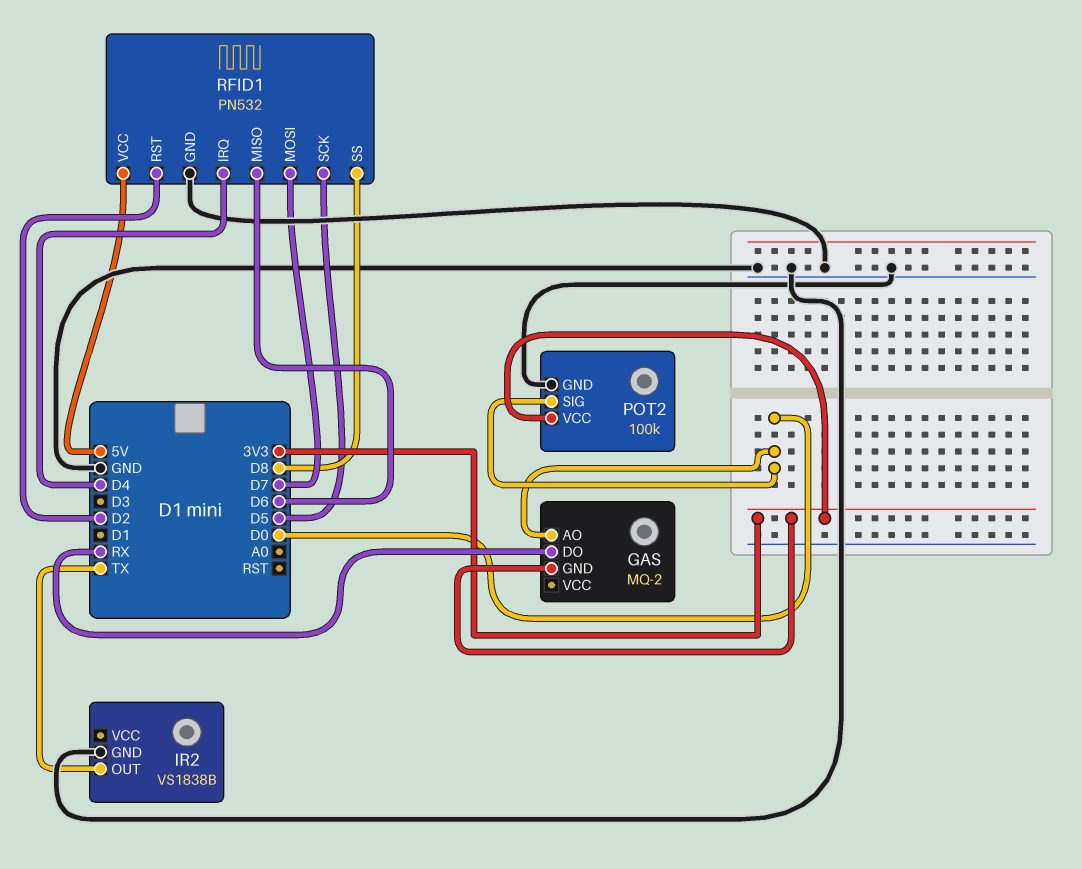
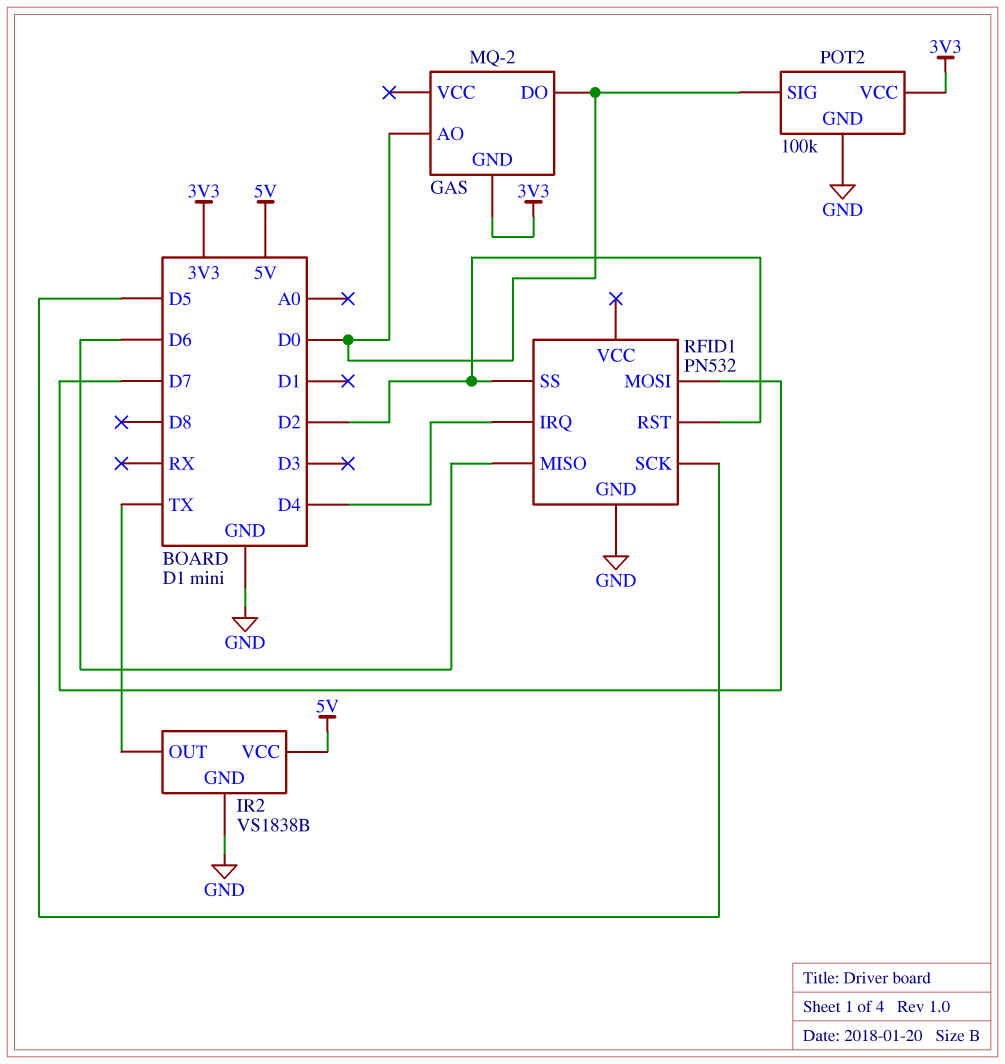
GAS pin DO: RX -> D0
IR2 pin VCC: none -> 5V
RFID1 pin SS: D8 -> D2
RFID1 pin VCC: 5V -> none

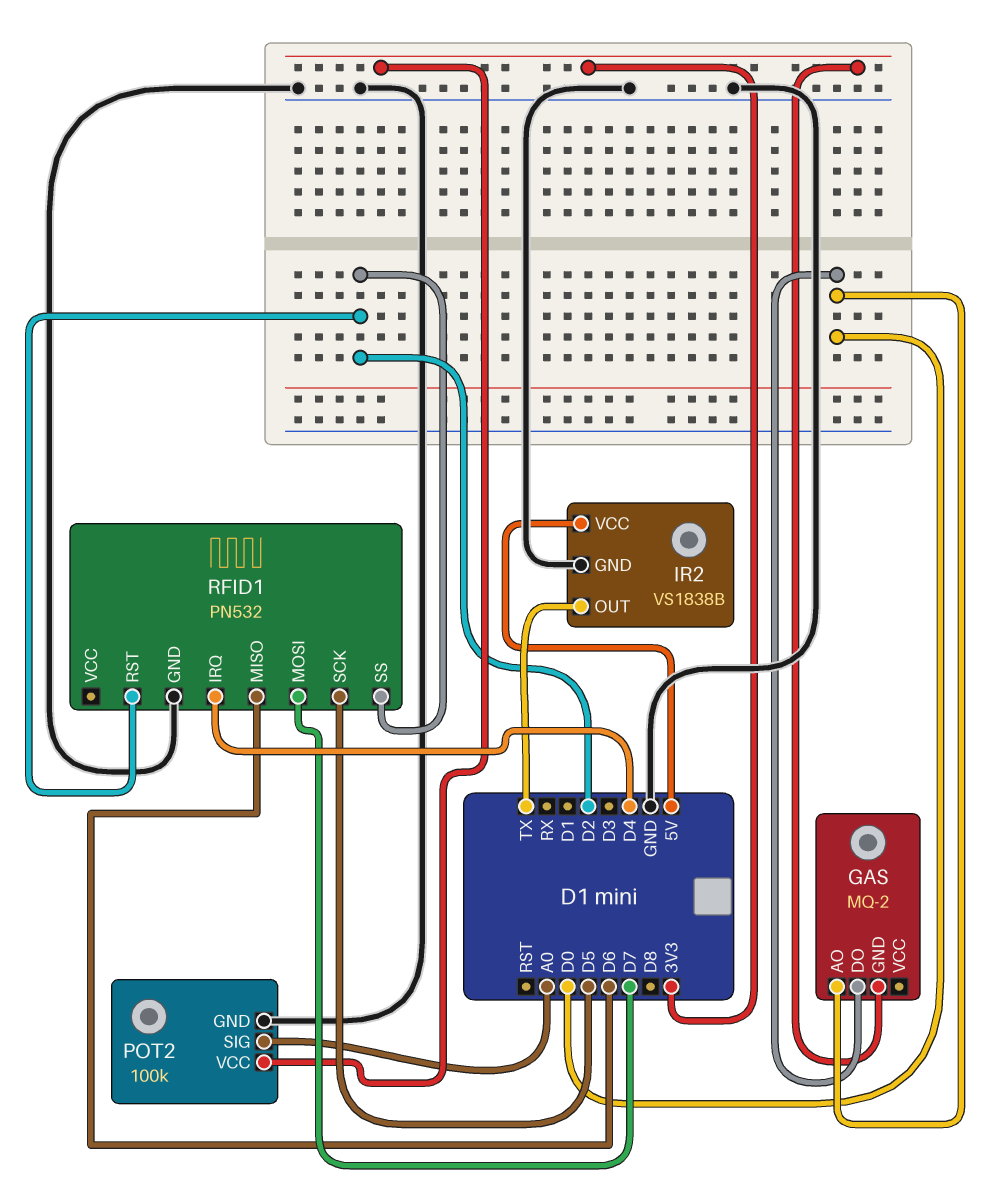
POT2 pin SIG: D0 -> A0

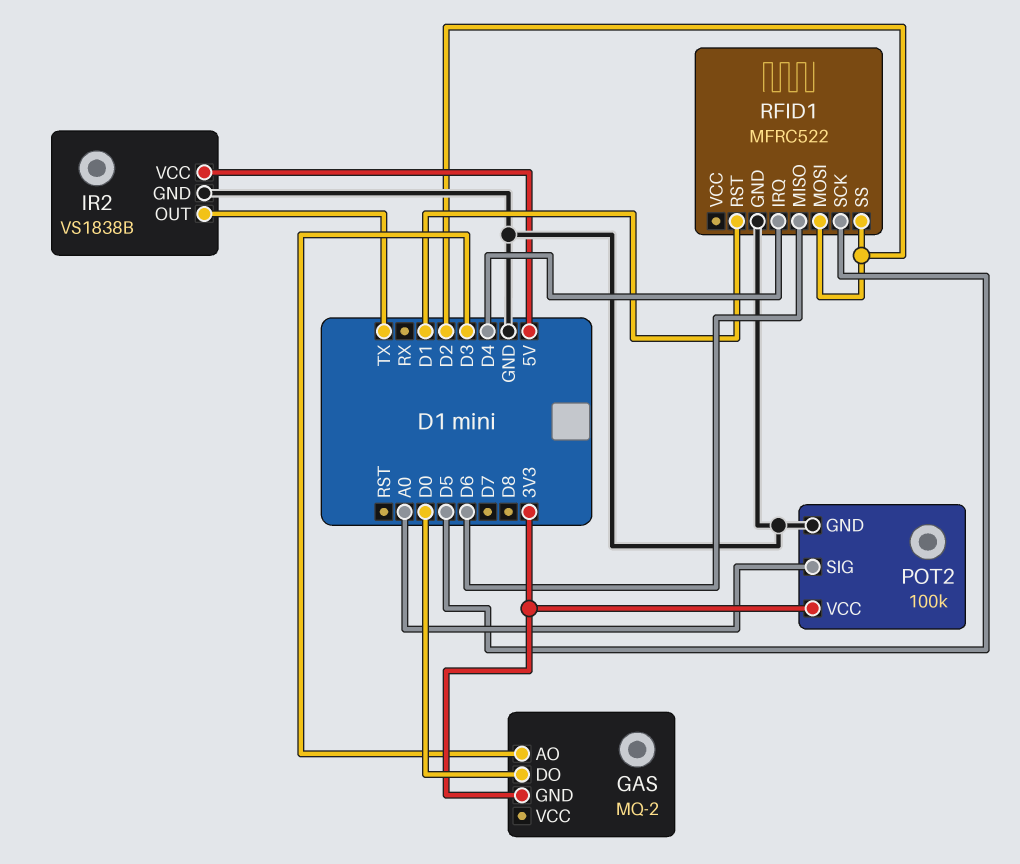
GAS pin AO: D0 -> D3
RFID1: PN532 -> MFRC522
RFID1 pin MOSI: D7 -> D2
RFID1 pin RST: D2 -> D1

